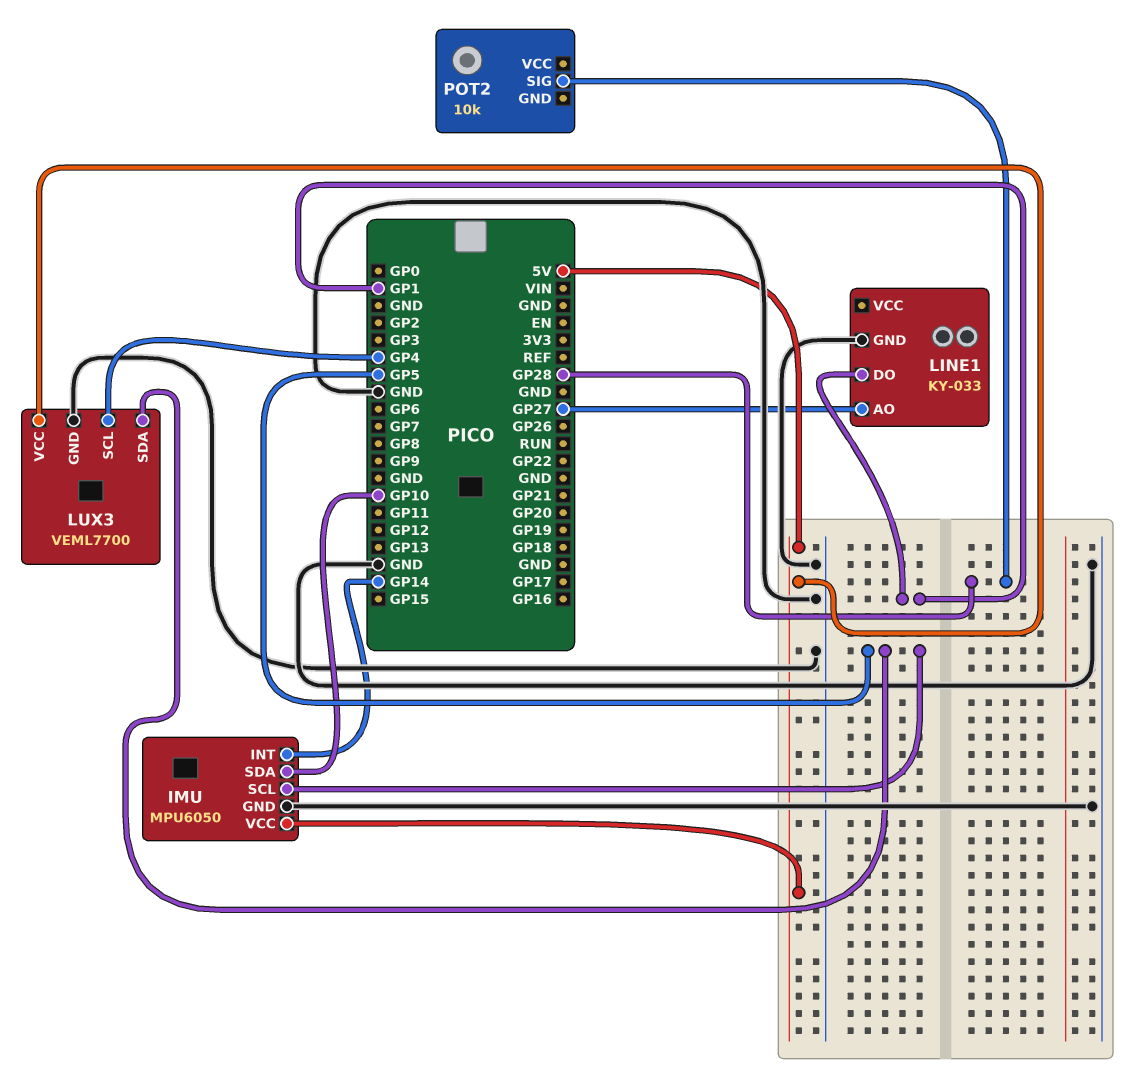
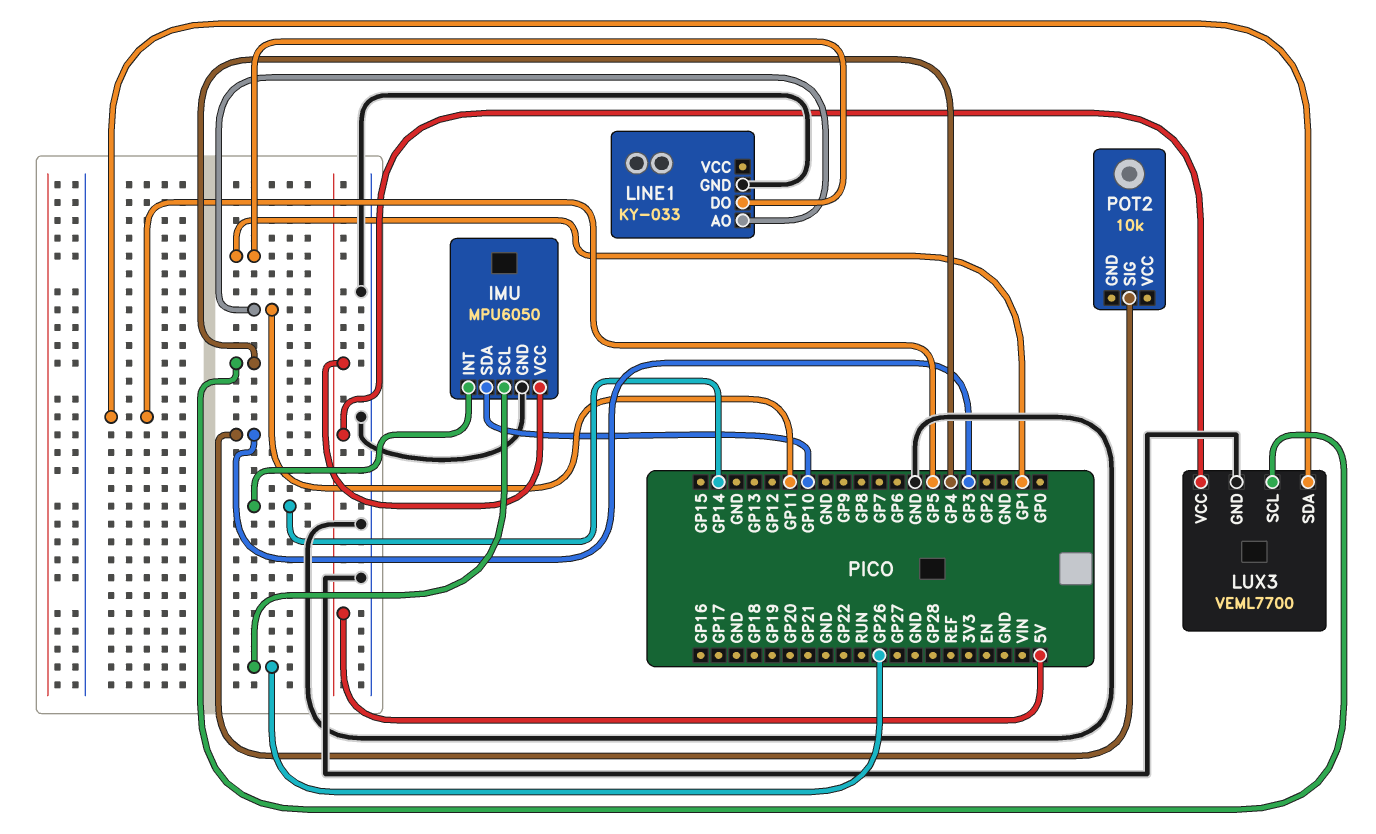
IMU pin SCL: GP5 -> GP26
LINE1 pin AO: GP27 -> GP11
POT2 pin SIG: GP28 -> GP3

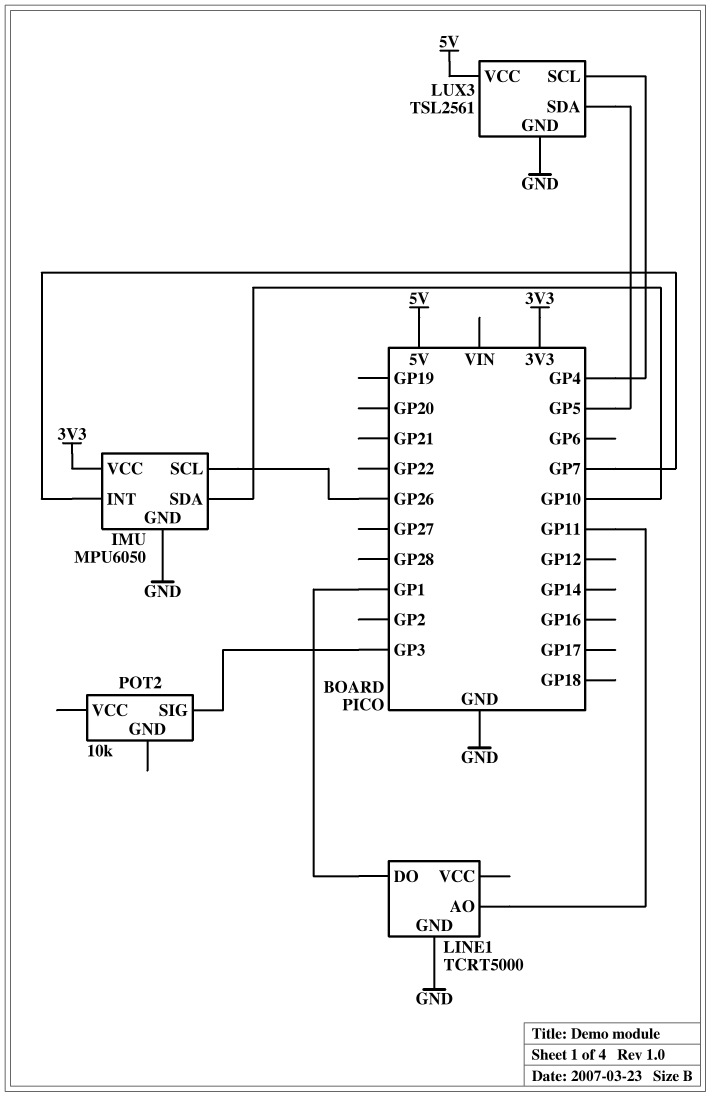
IMU pin INT: GP14 -> GP7
IMU pin VCC: 5V -> 3V3
LINE1: KY-033 -> TCRT5000
LUX3: VEML7700 -> TSL2561

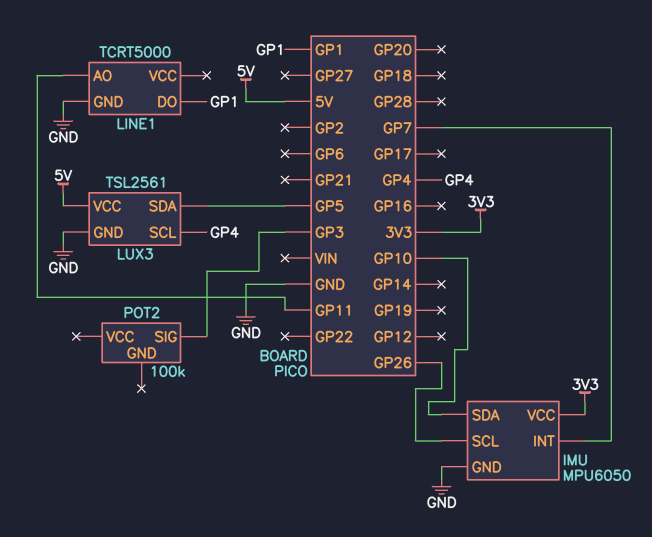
POT2: 10k -> 100k

